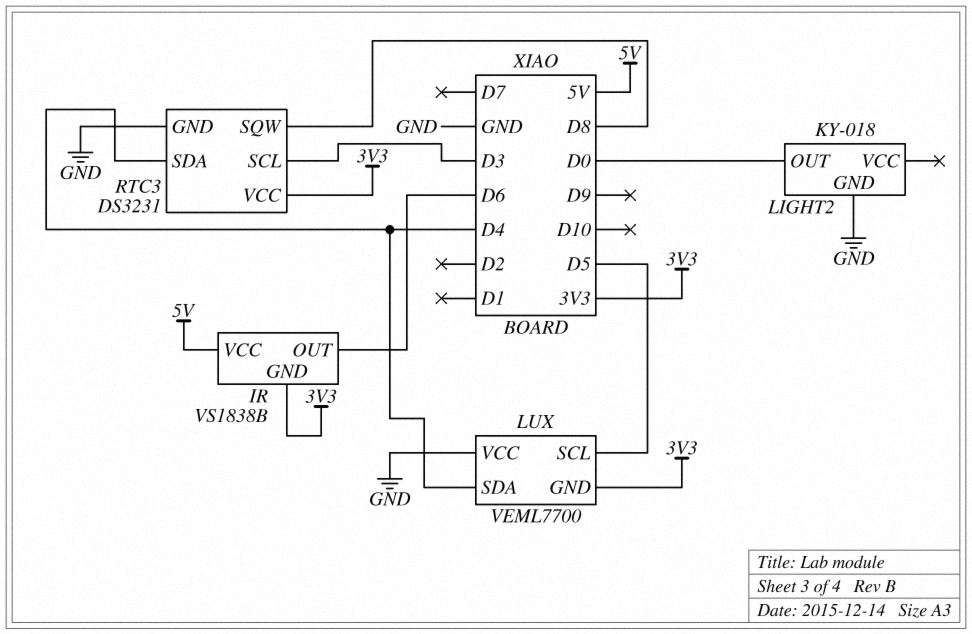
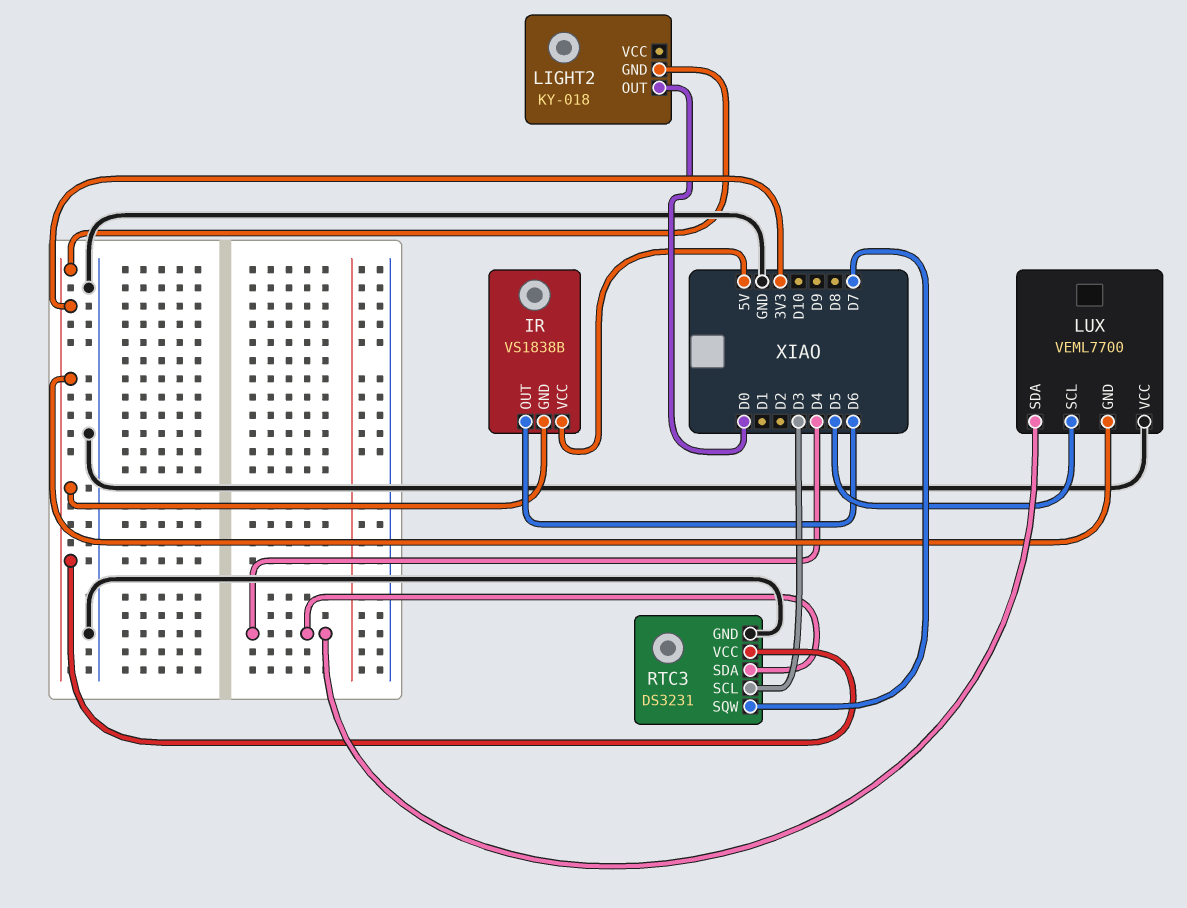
LIGHT2 pin GND: GND -> 3V3
RTC3 pin SQW: D8 -> D7

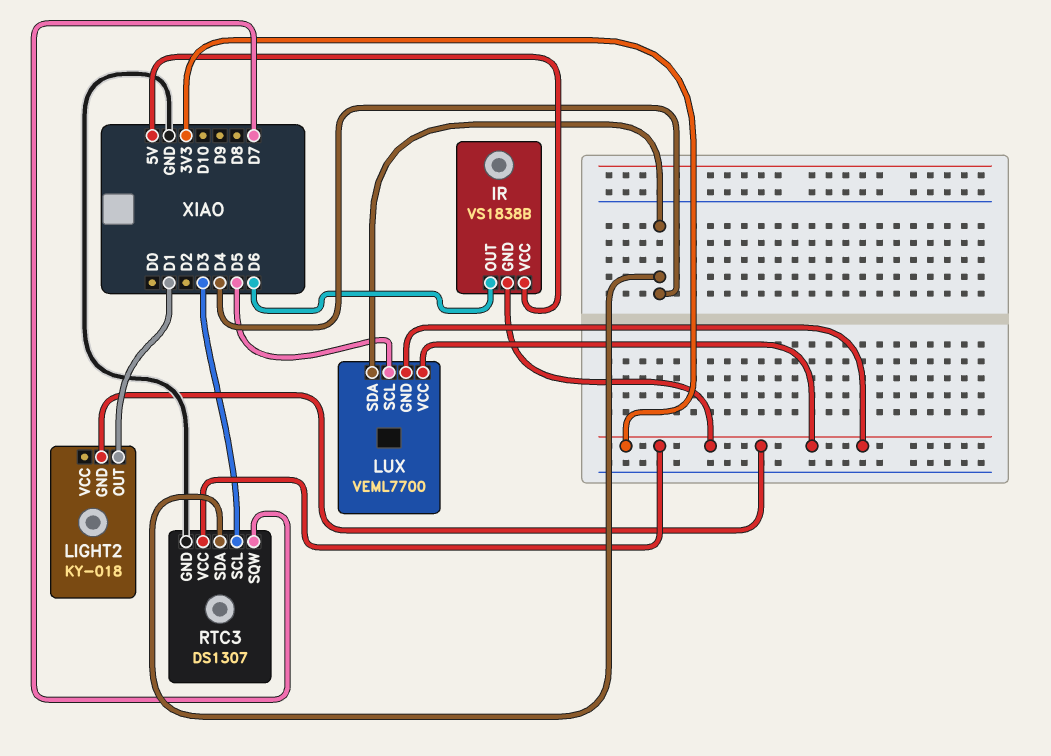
LIGHT2 pin OUT: D0 -> D1
LUX pin VCC: GND -> 3V3
RTC3: DS3231 -> DS1307

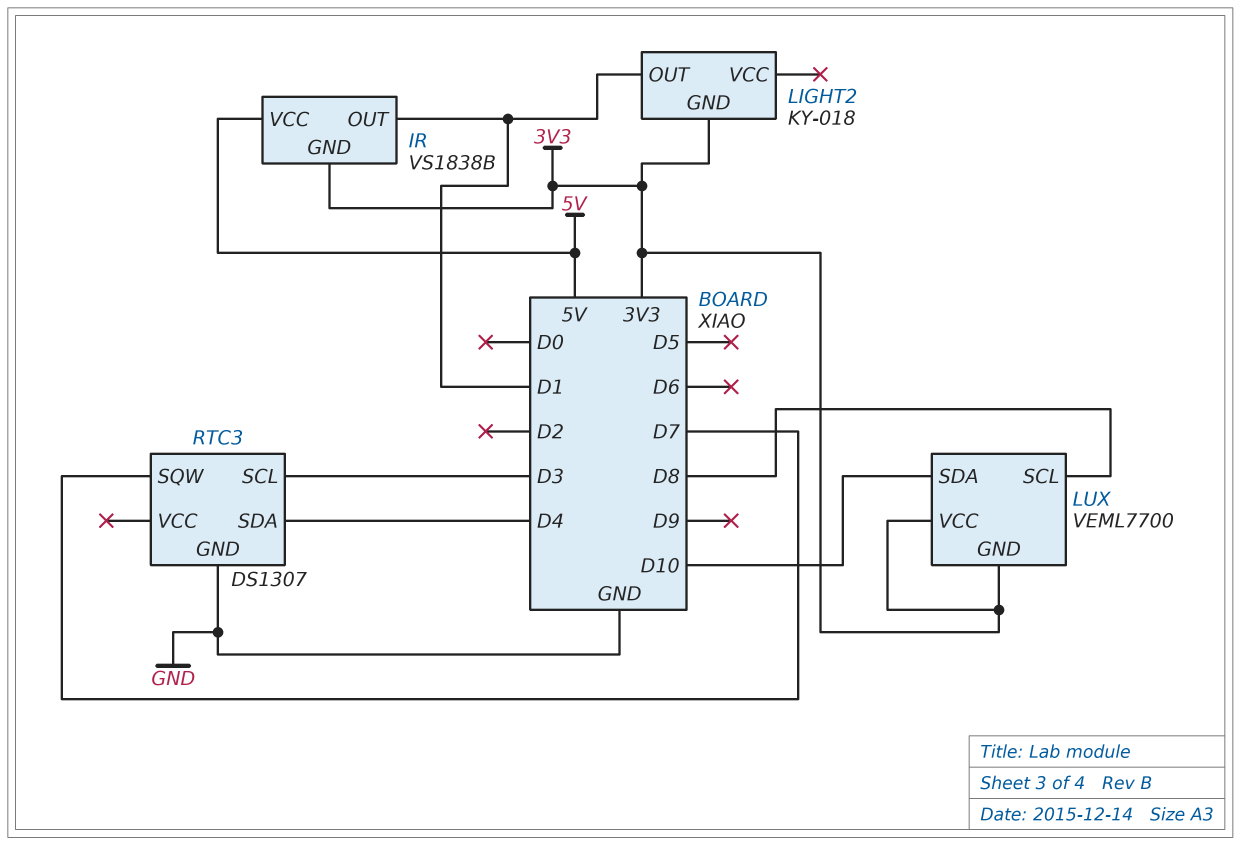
IR pin OUT: D6 -> D1
LUX pin SCL: D5 -> D8
LUX pin SDA: D4 -> D10
RTC3 pin VCC: 3V3 -> none

